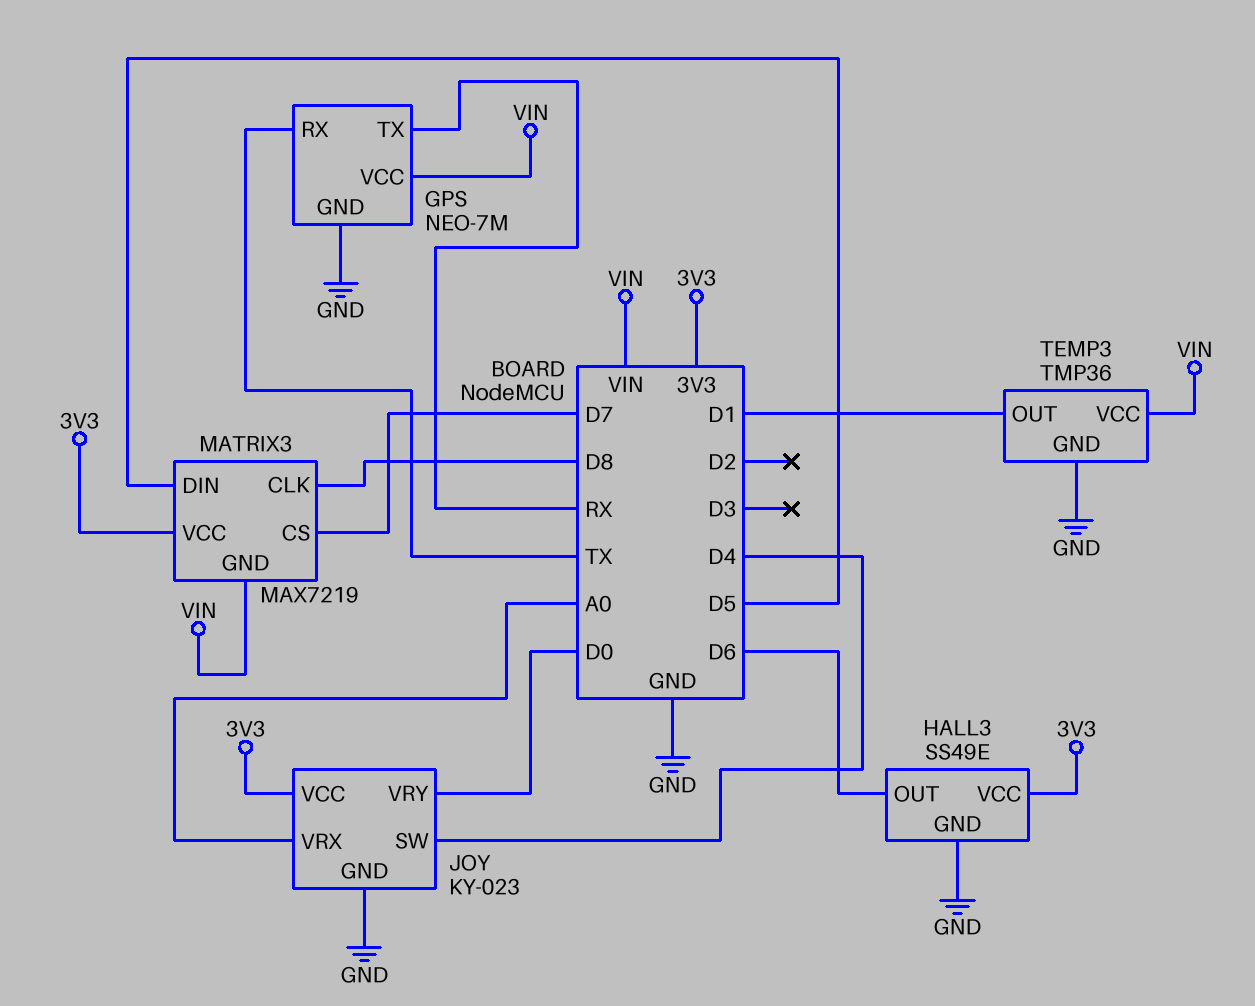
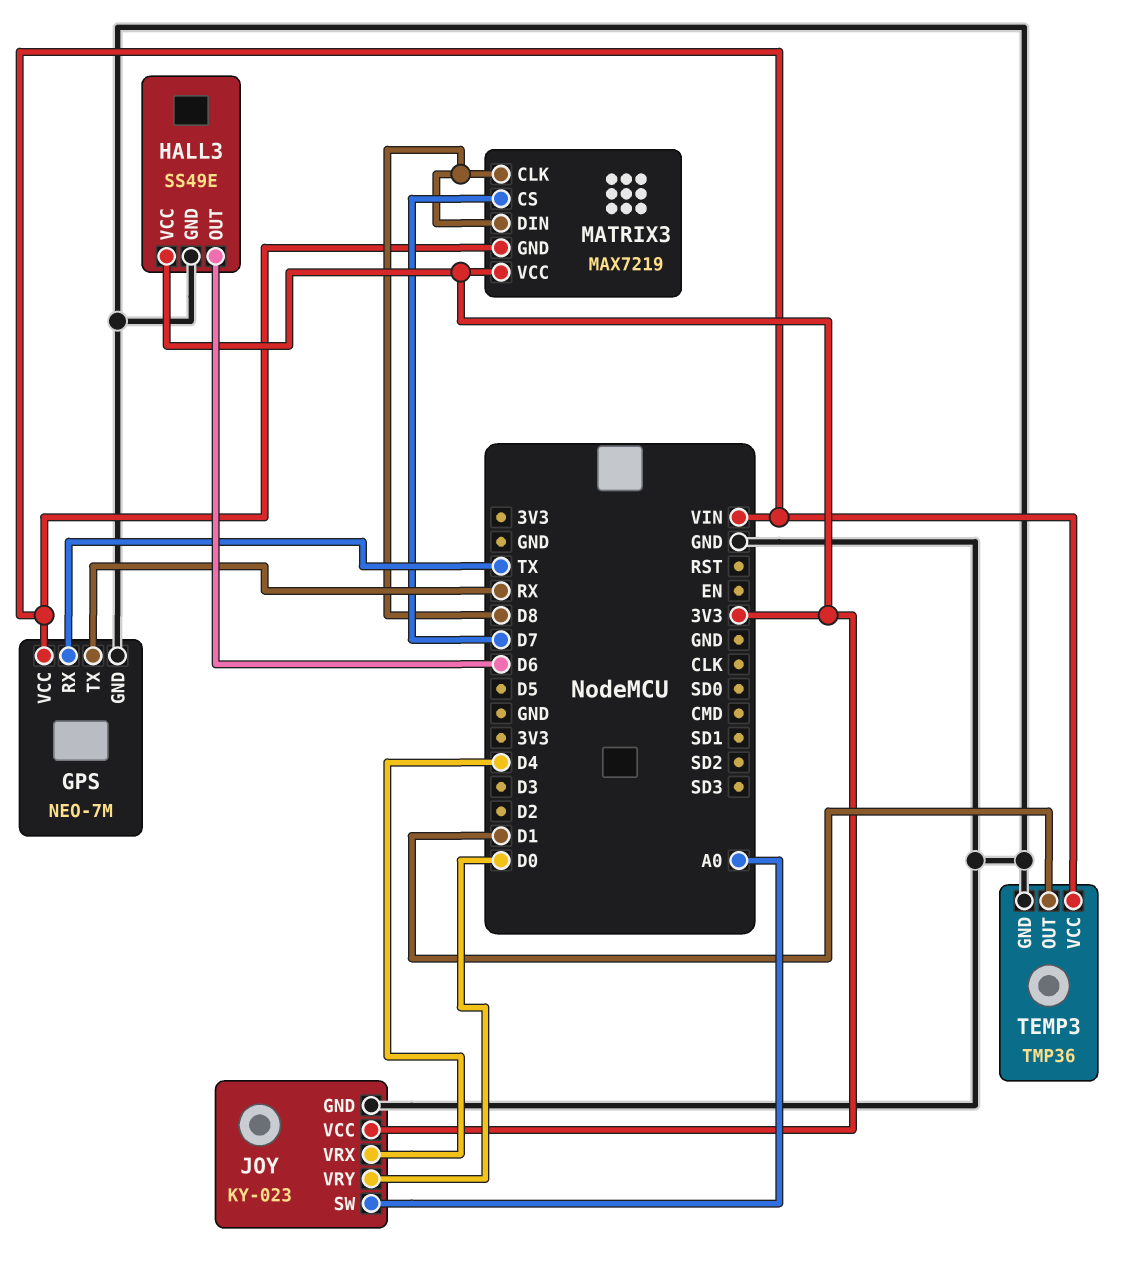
JOY pin SW: D4 -> A0
JOY pin VRX: A0 -> D4
MATRIX3 pin DIN: D5 -> D8

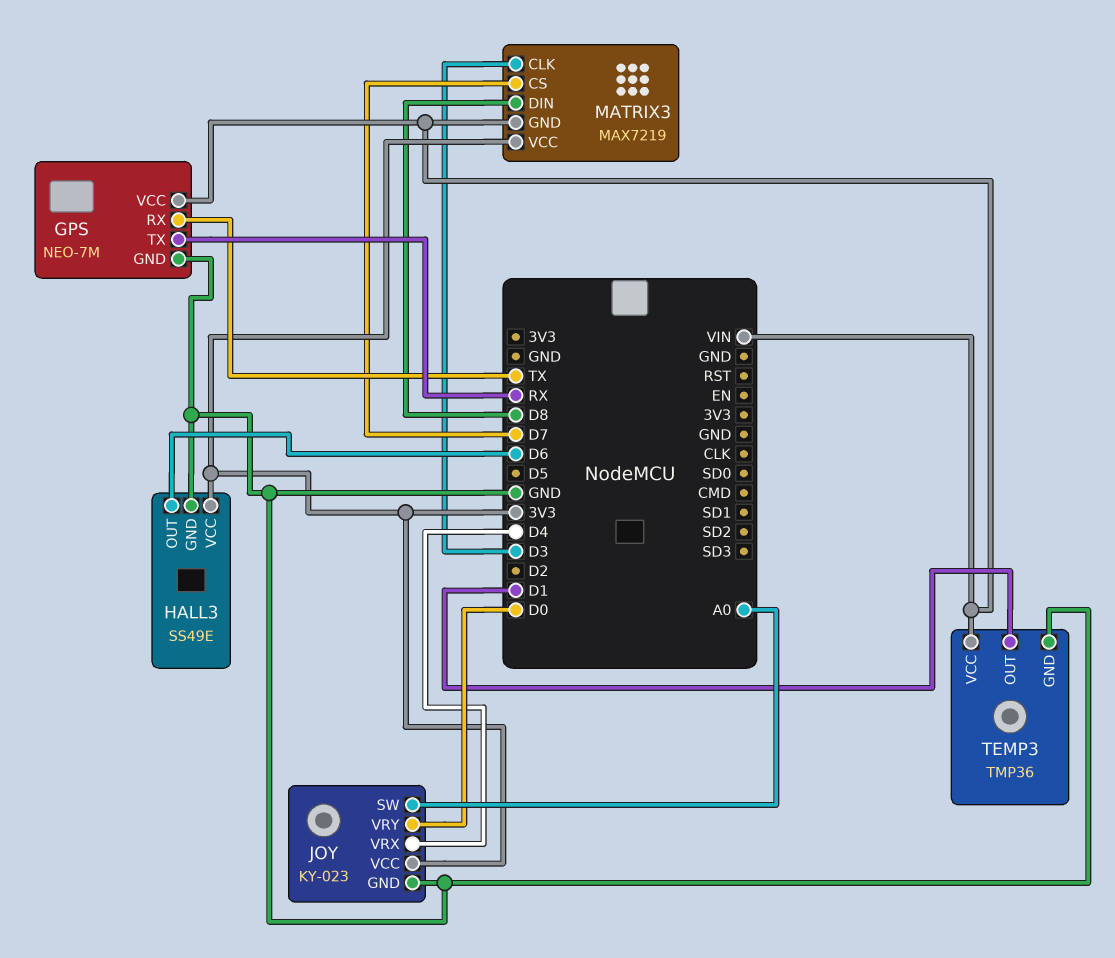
MATRIX3 pin CLK: D8 -> D3

